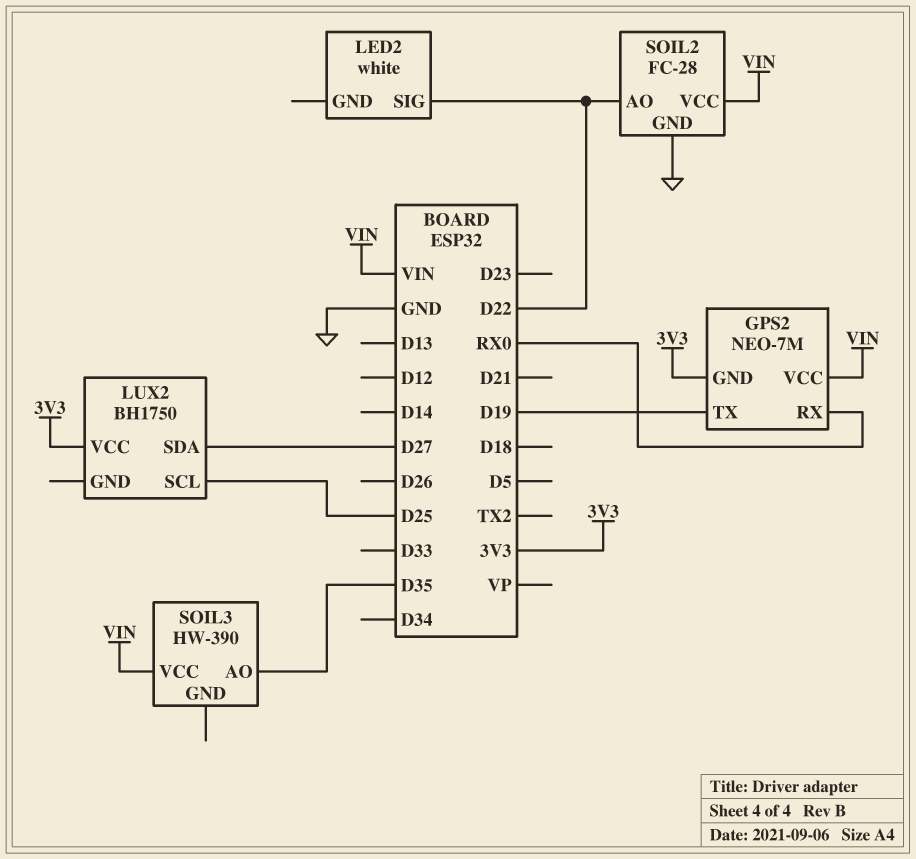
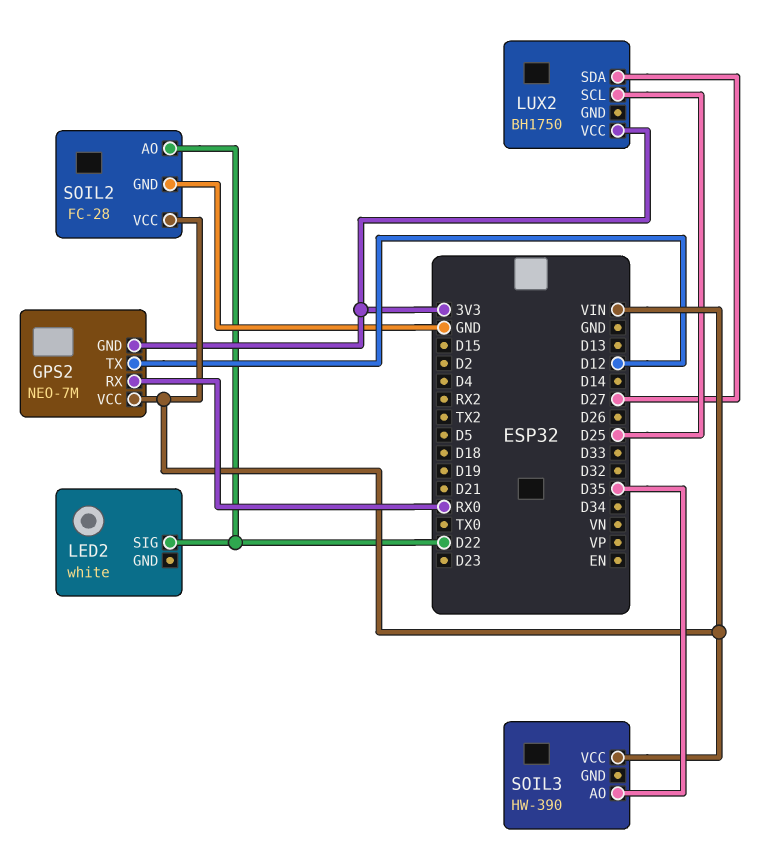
GPS2 pin TX: D19 -> D12

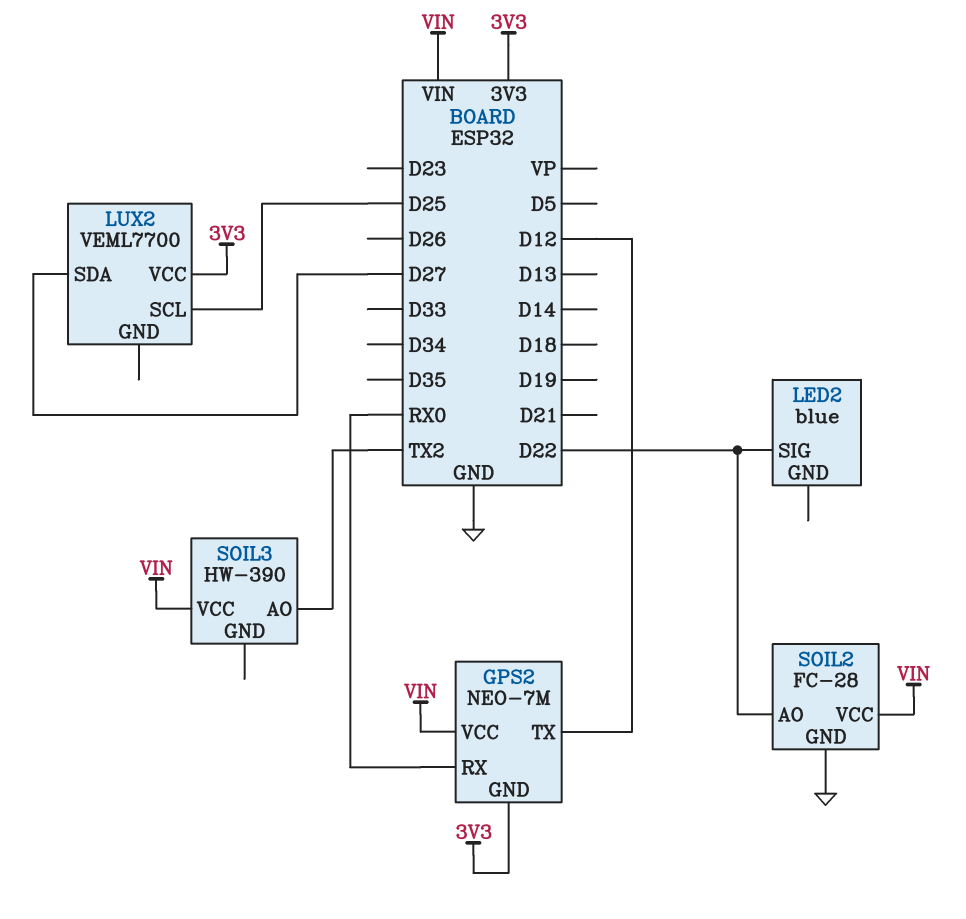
LED2: white -> blue
LUX2: BH1750 -> VEML7700
SOIL3 pin AO: D35 -> TX2

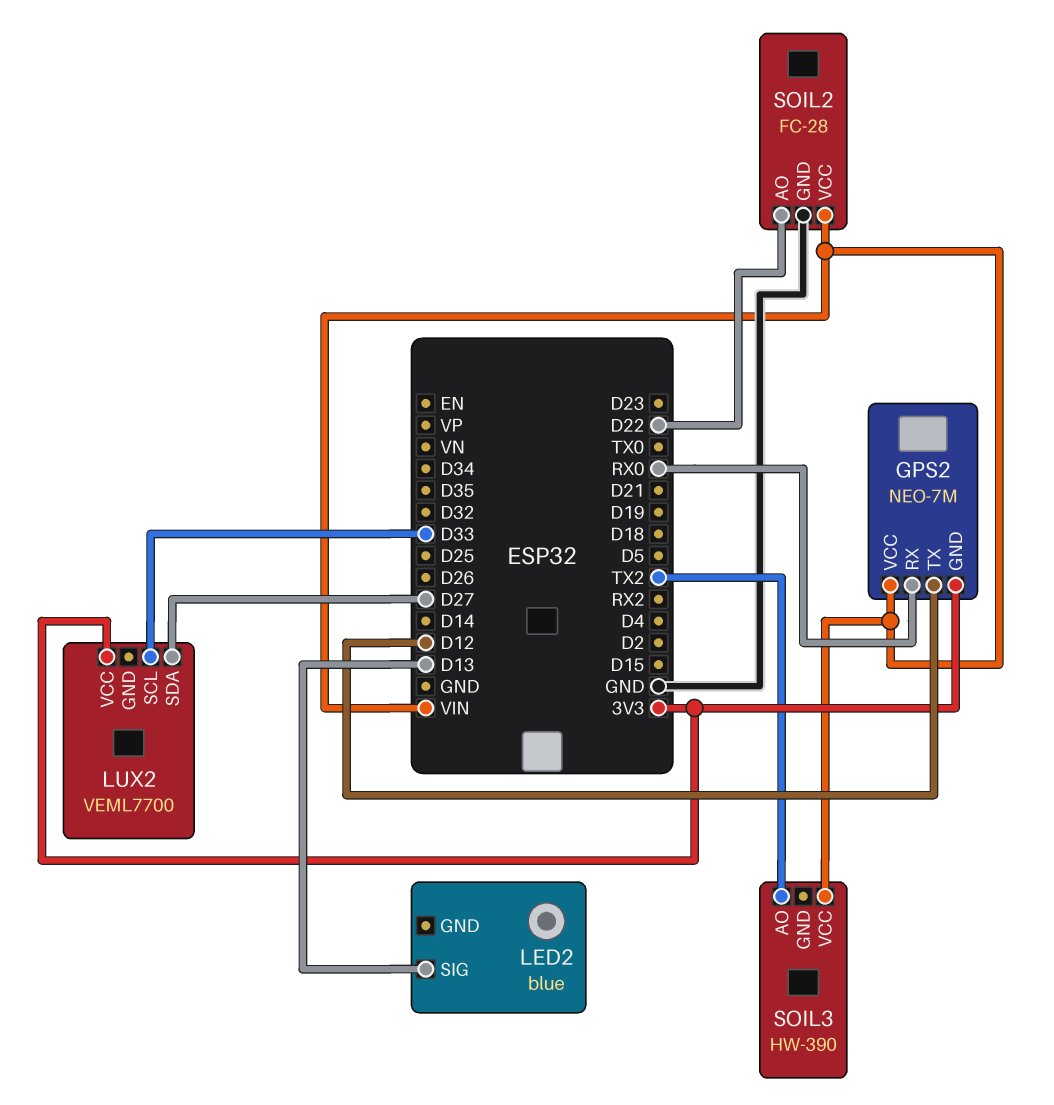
LED2 pin SIG: D22 -> D13
LUX2 pin SCL: D25 -> D33

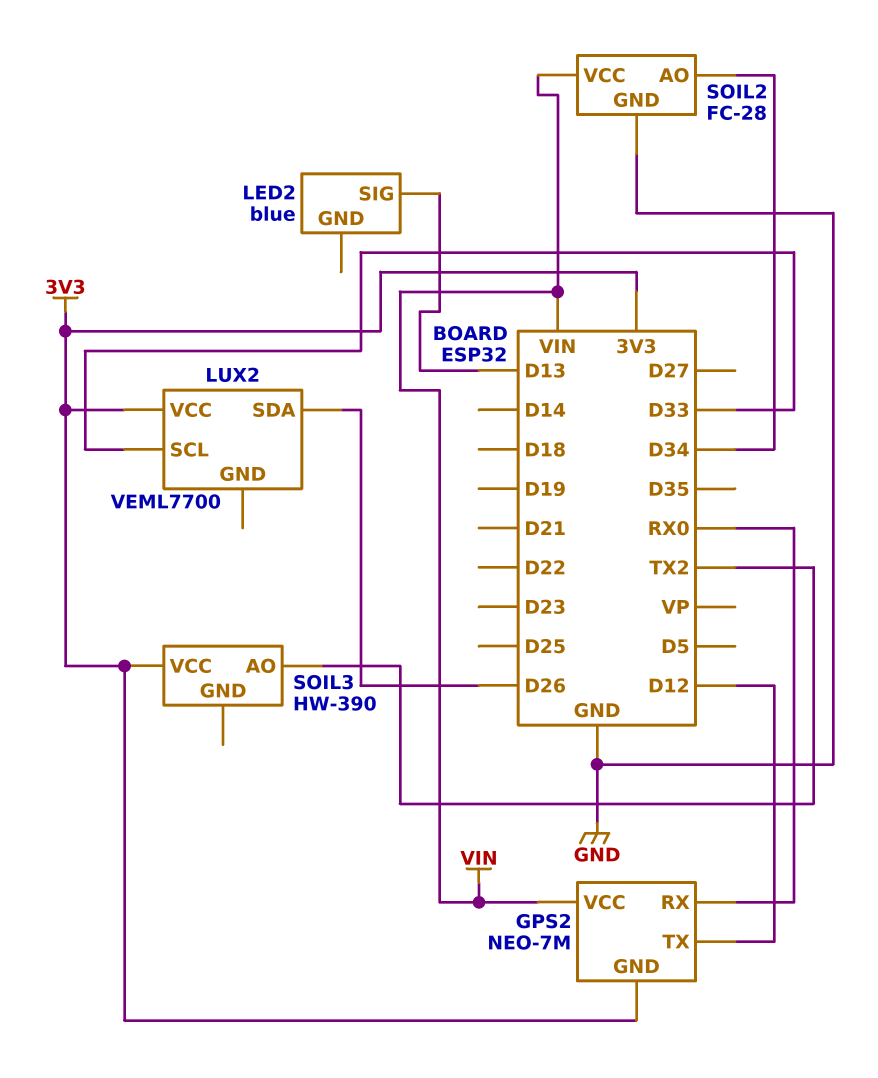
LUX2 pin SDA: D27 -> D26
SOIL2 pin AO: D22 -> D34
SOIL3 pin VCC: VIN -> 3V3

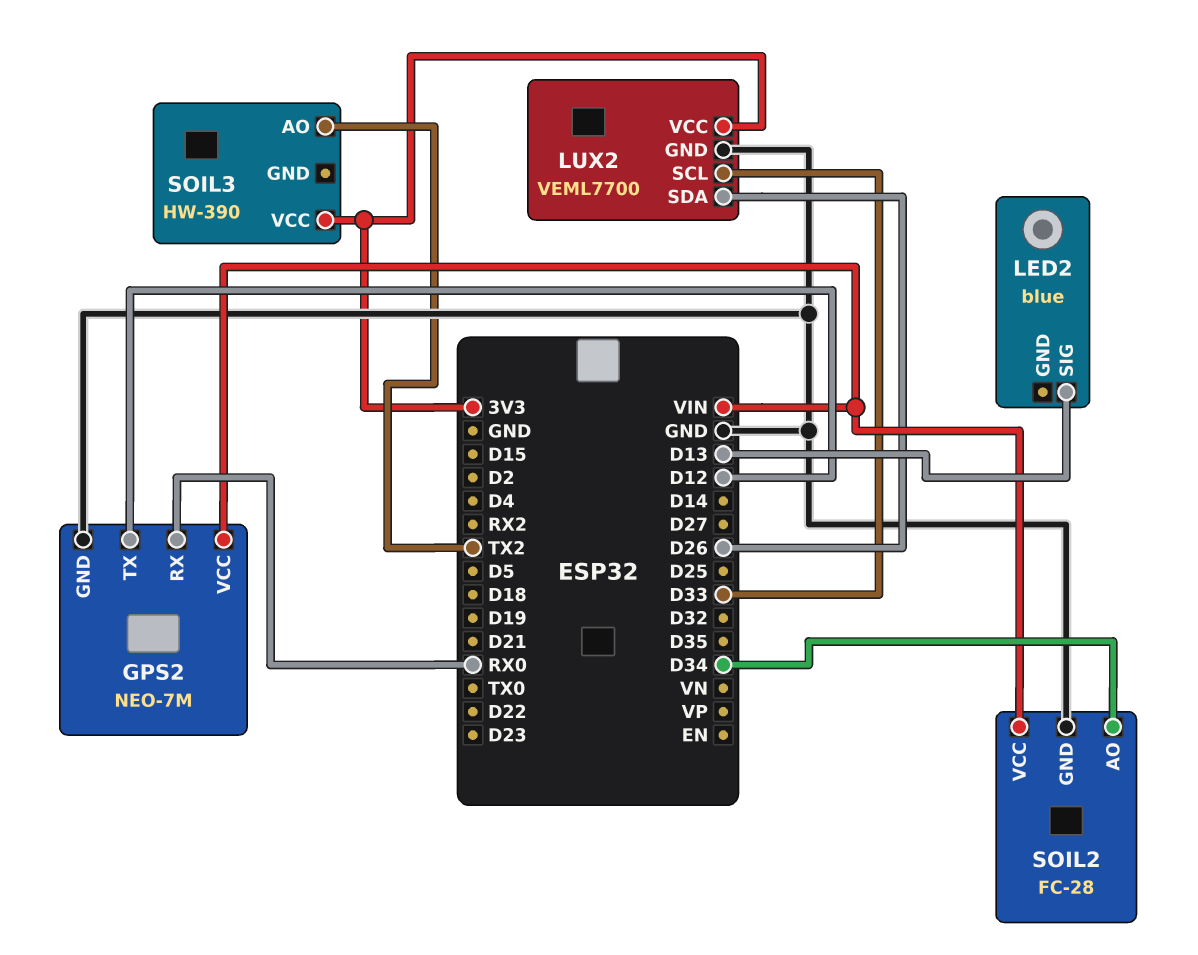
GPS2 pin GND: 3V3 -> GND
LUX2 pin GND: none -> GND

